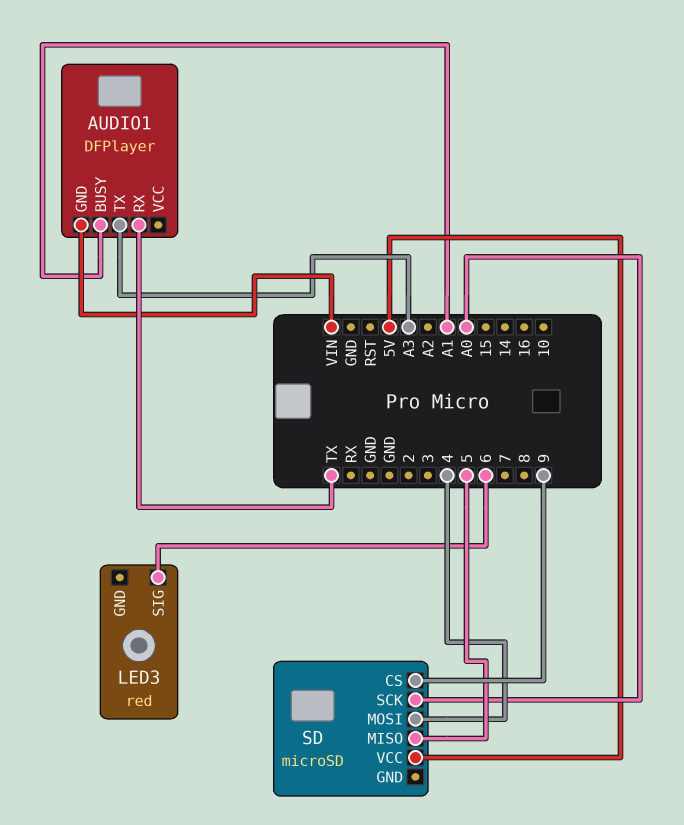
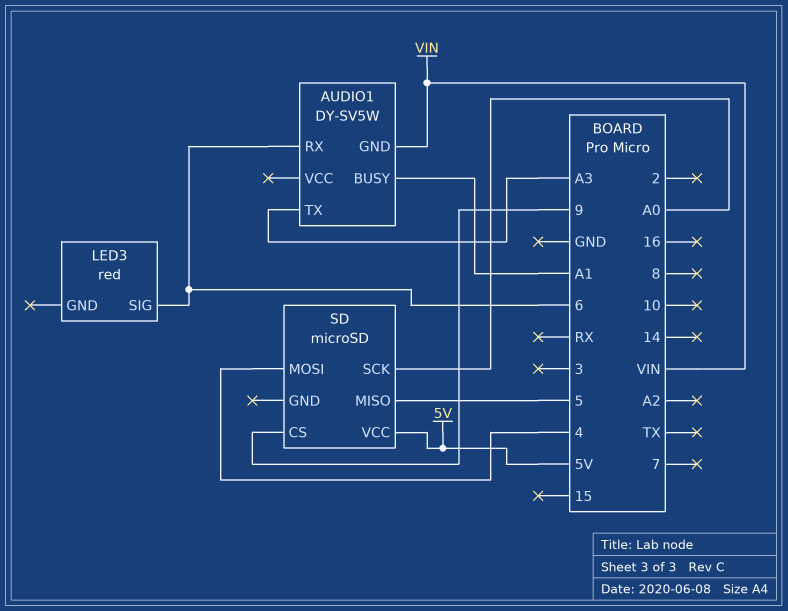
AUDIO1: DFPlayer -> DY-SV5W
AUDIO1 pin RX: TX -> 6

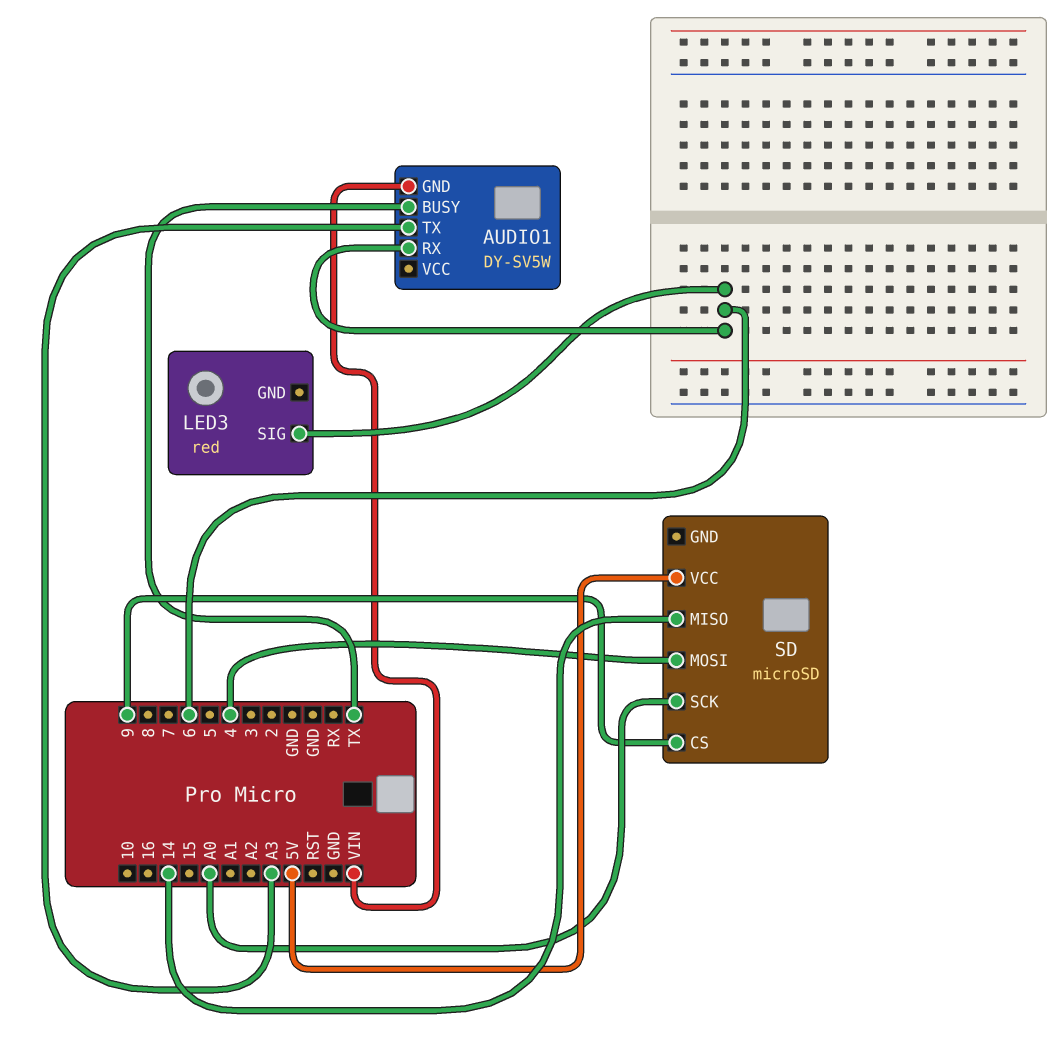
AUDIO1 pin BUSY: A1 -> TX
SD pin MISO: 5 -> 14

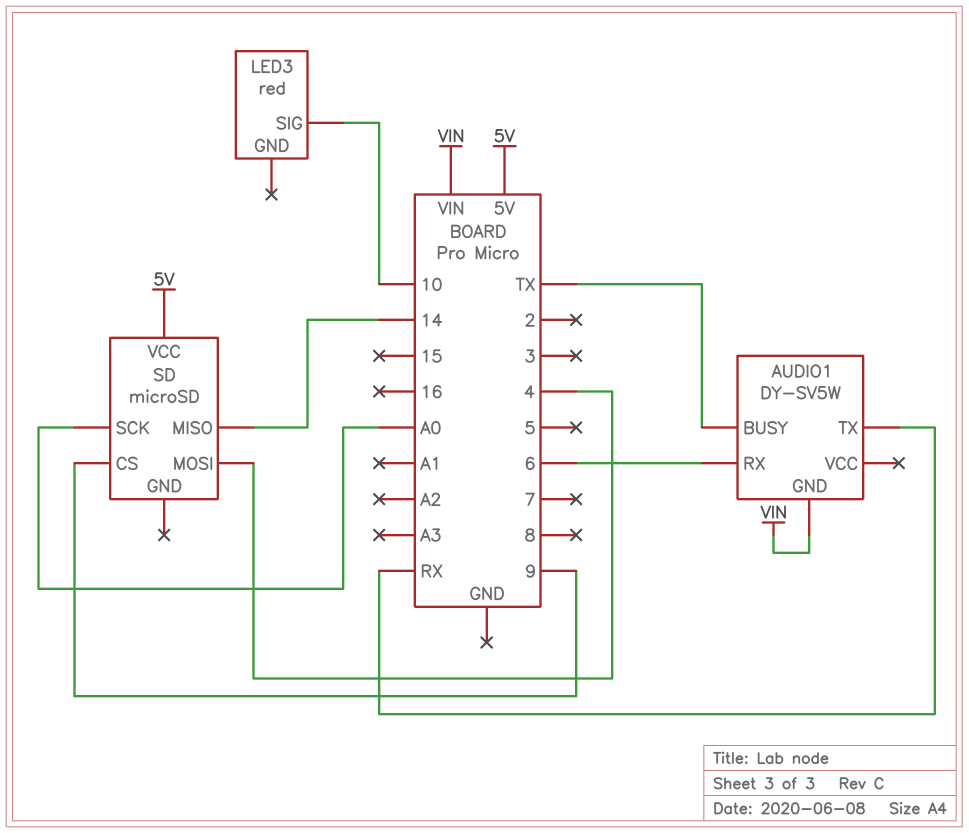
AUDIO1 pin TX: A3 -> RX
LED3 pin SIG: 6 -> 10

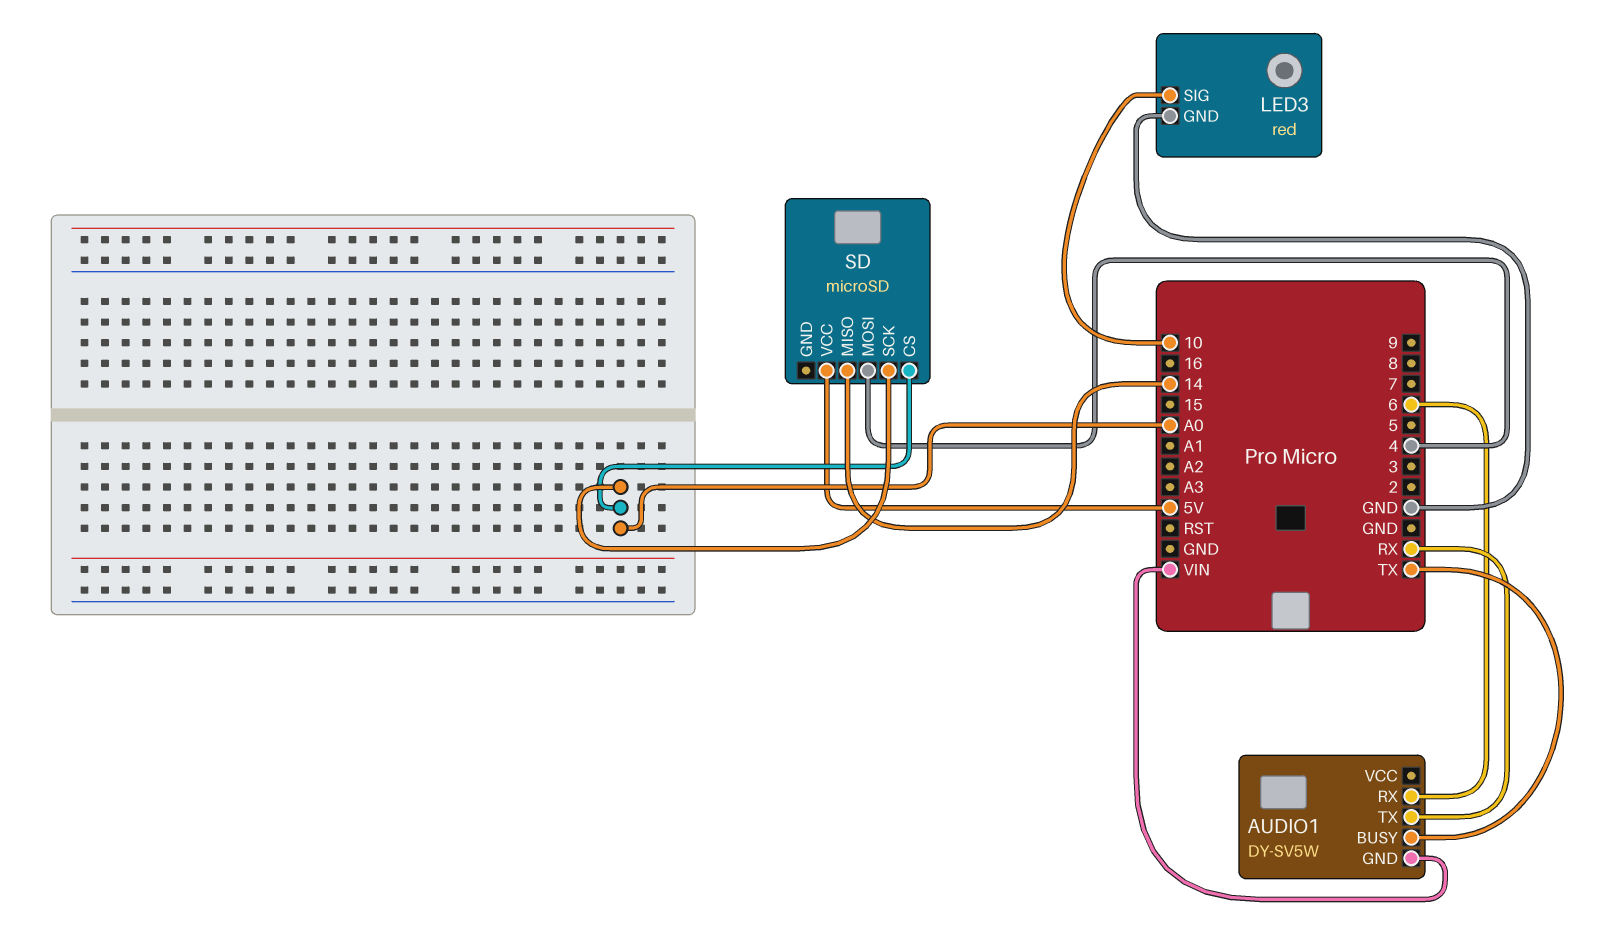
LED3 pin GND: none -> GND
SD pin CS: 9 -> A0

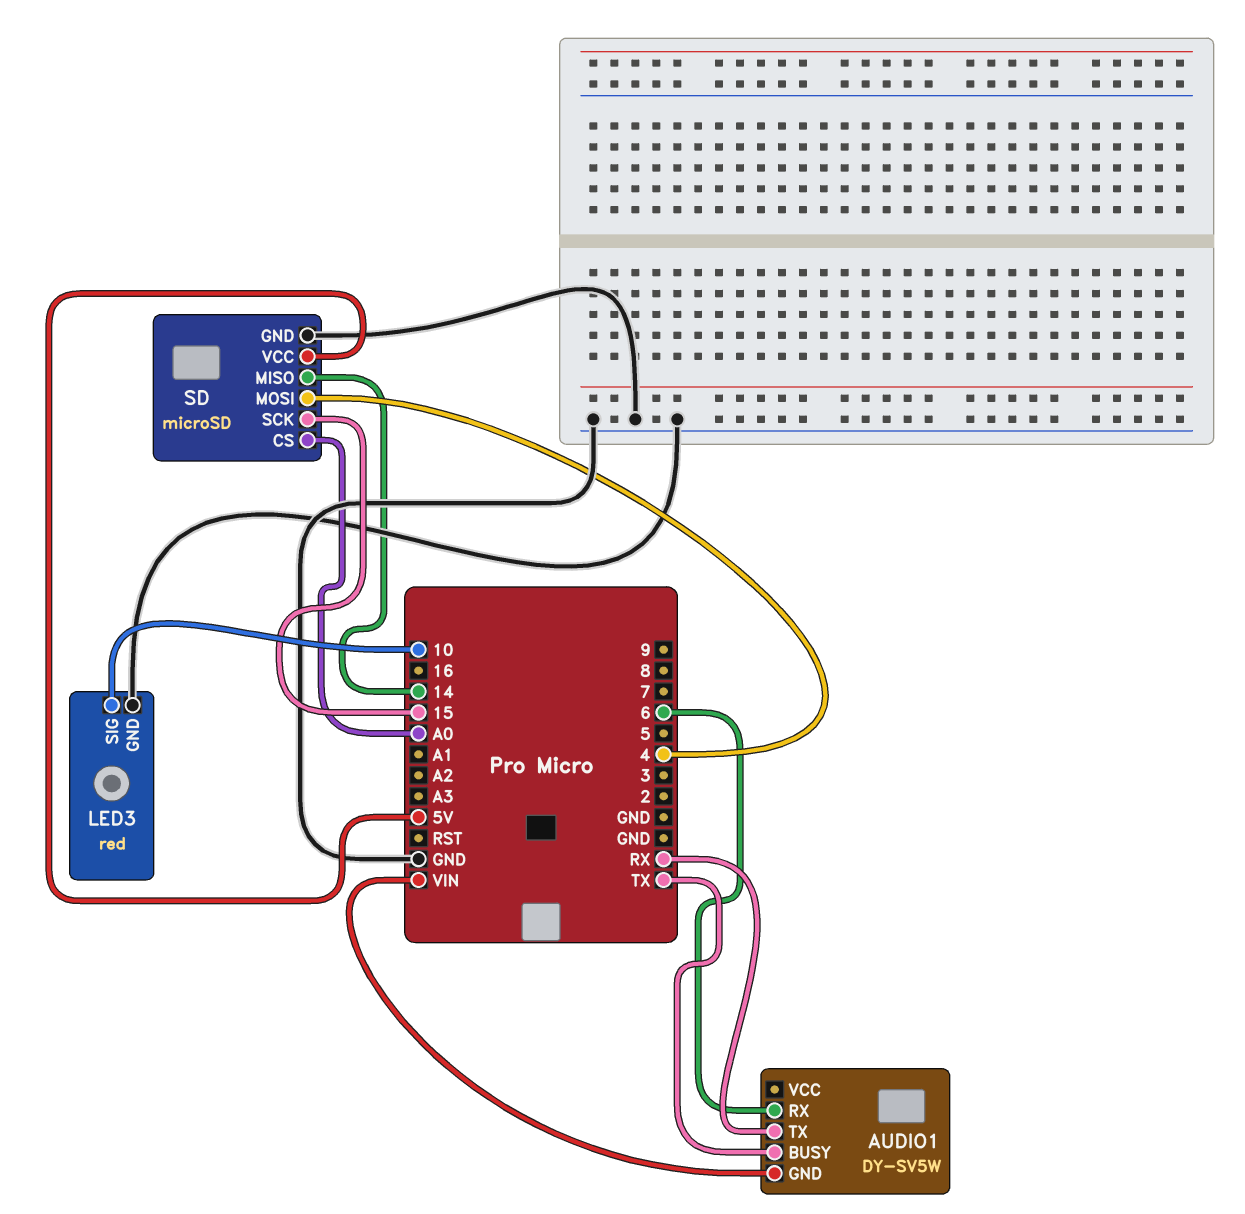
SD pin GND: none -> GND
SD pin SCK: A0 -> 15

